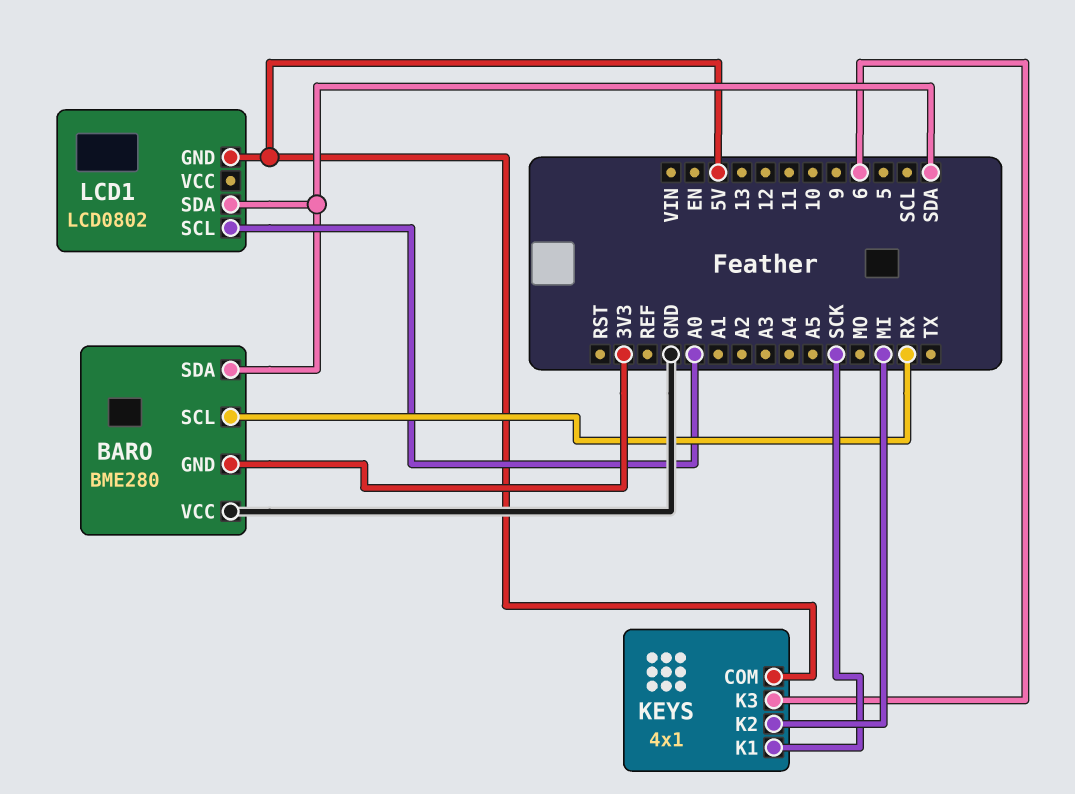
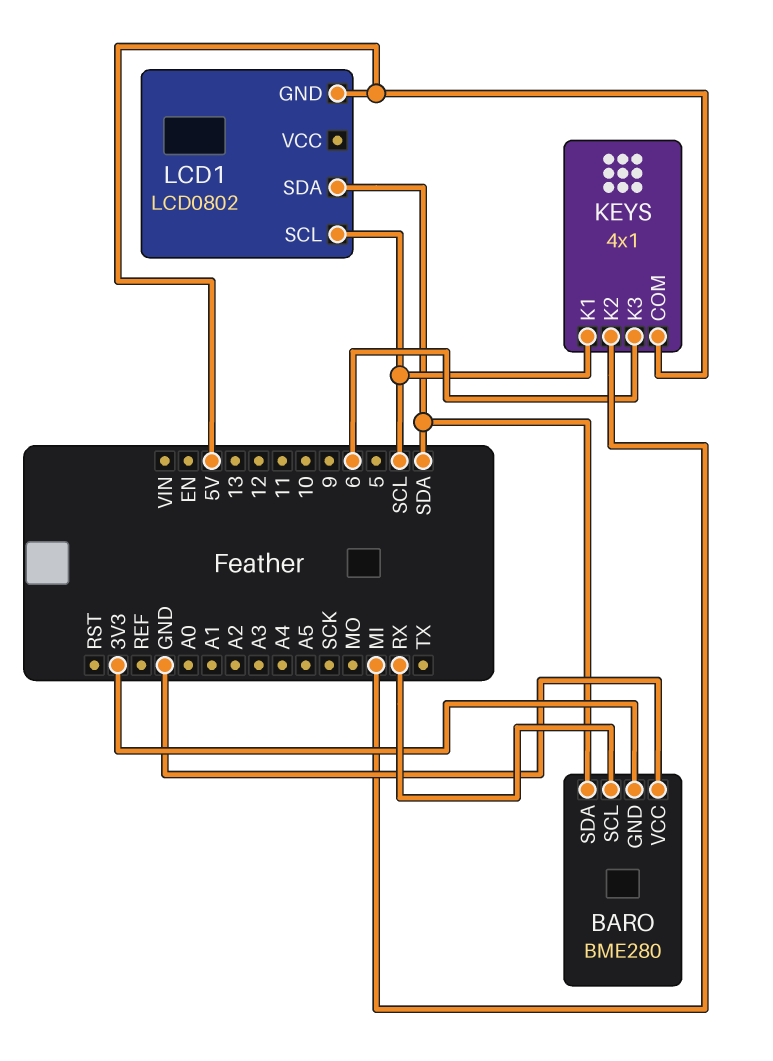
KEYS pin K1: SCK -> SCL
LCD1 pin SCL: A0 -> SCL

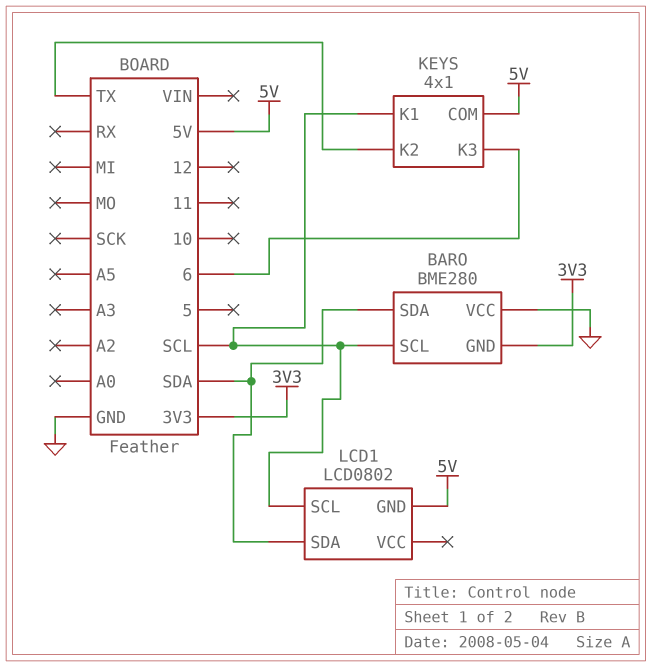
BARO pin SCL: RX -> SCL
KEYS pin K2: MI -> TX

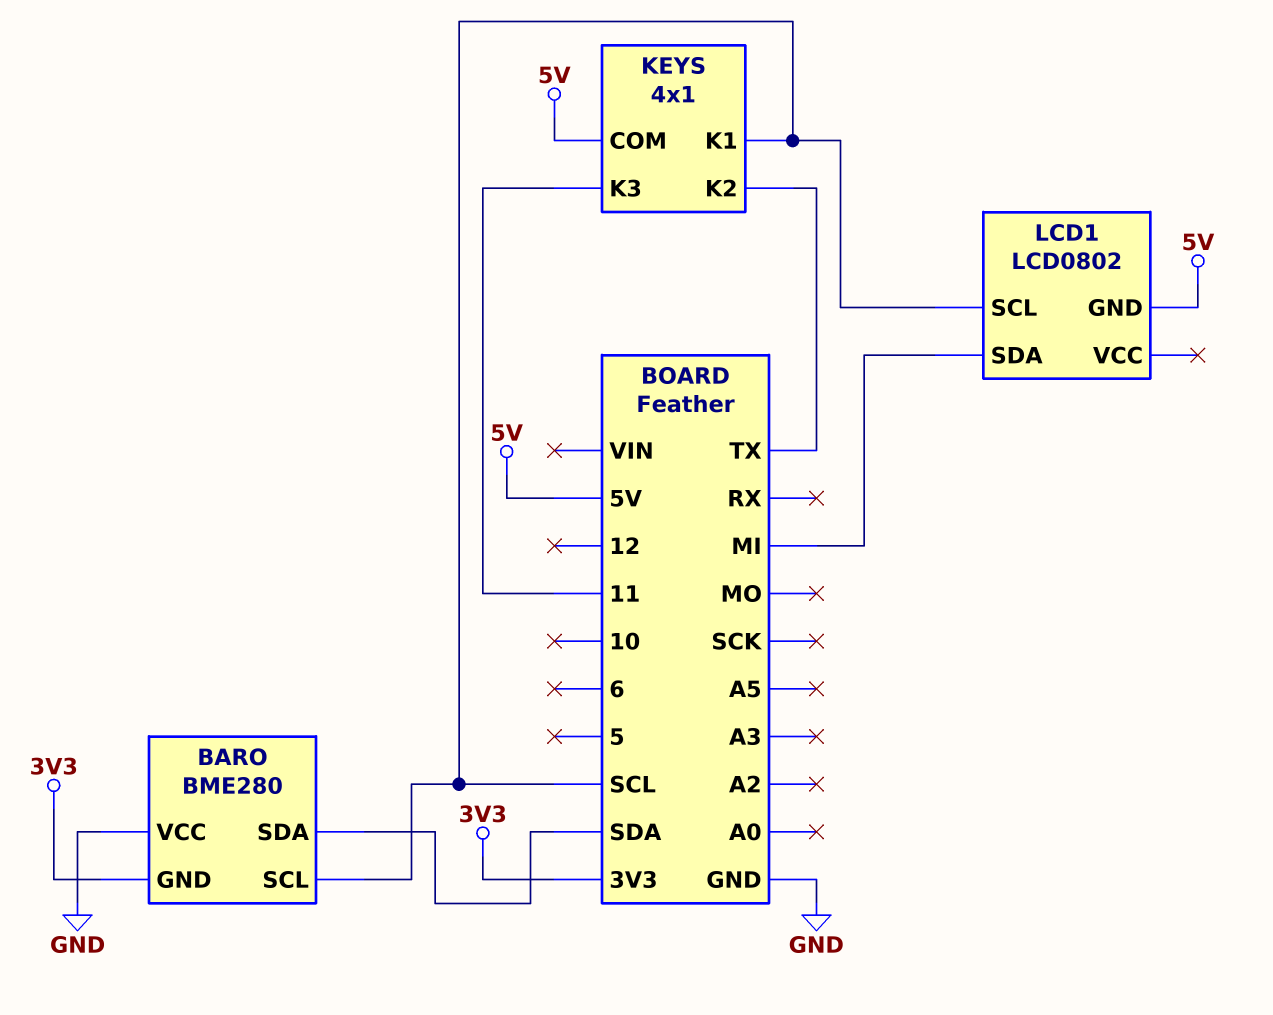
KEYS pin K3: 6 -> 11
LCD1 pin SDA: SDA -> MI

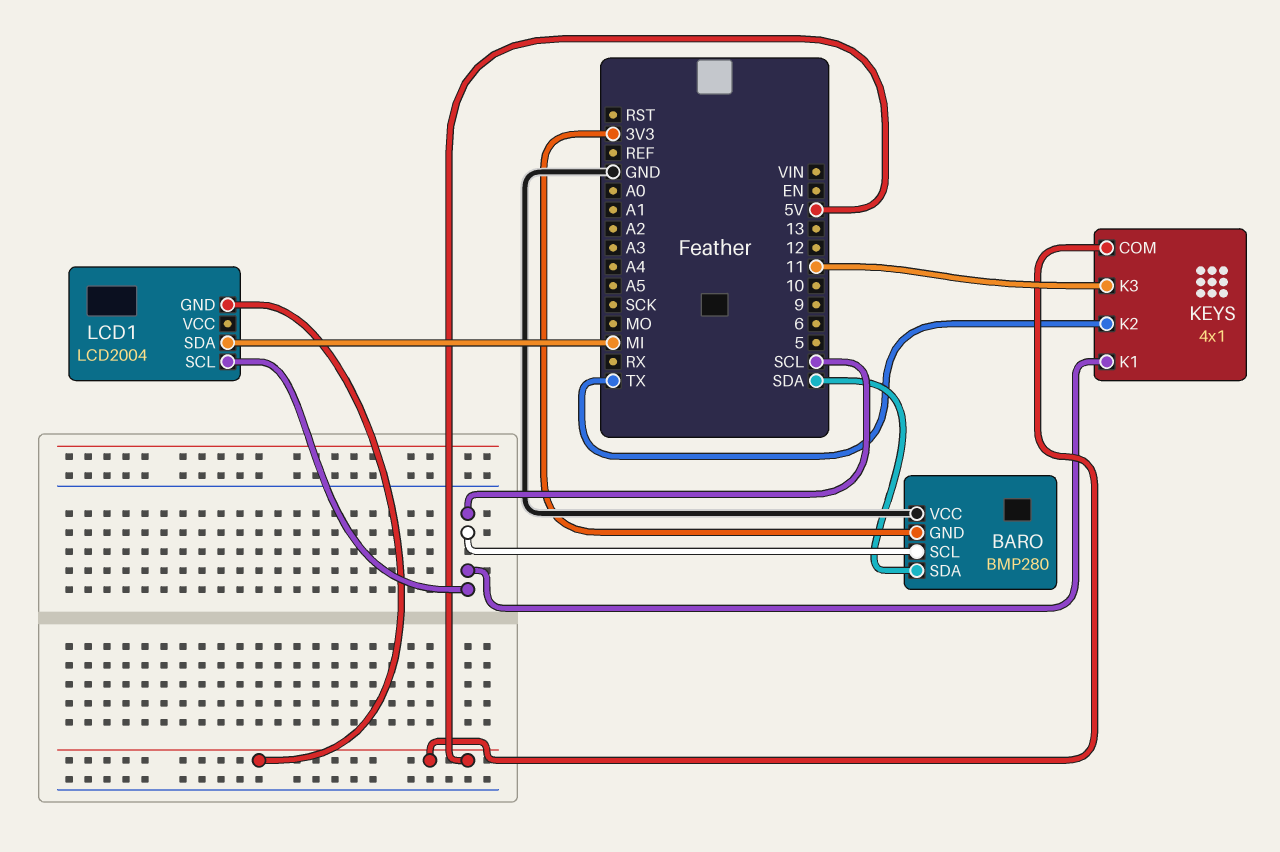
BARO: BME280 -> BMP280
LCD1: LCD0802 -> LCD2004

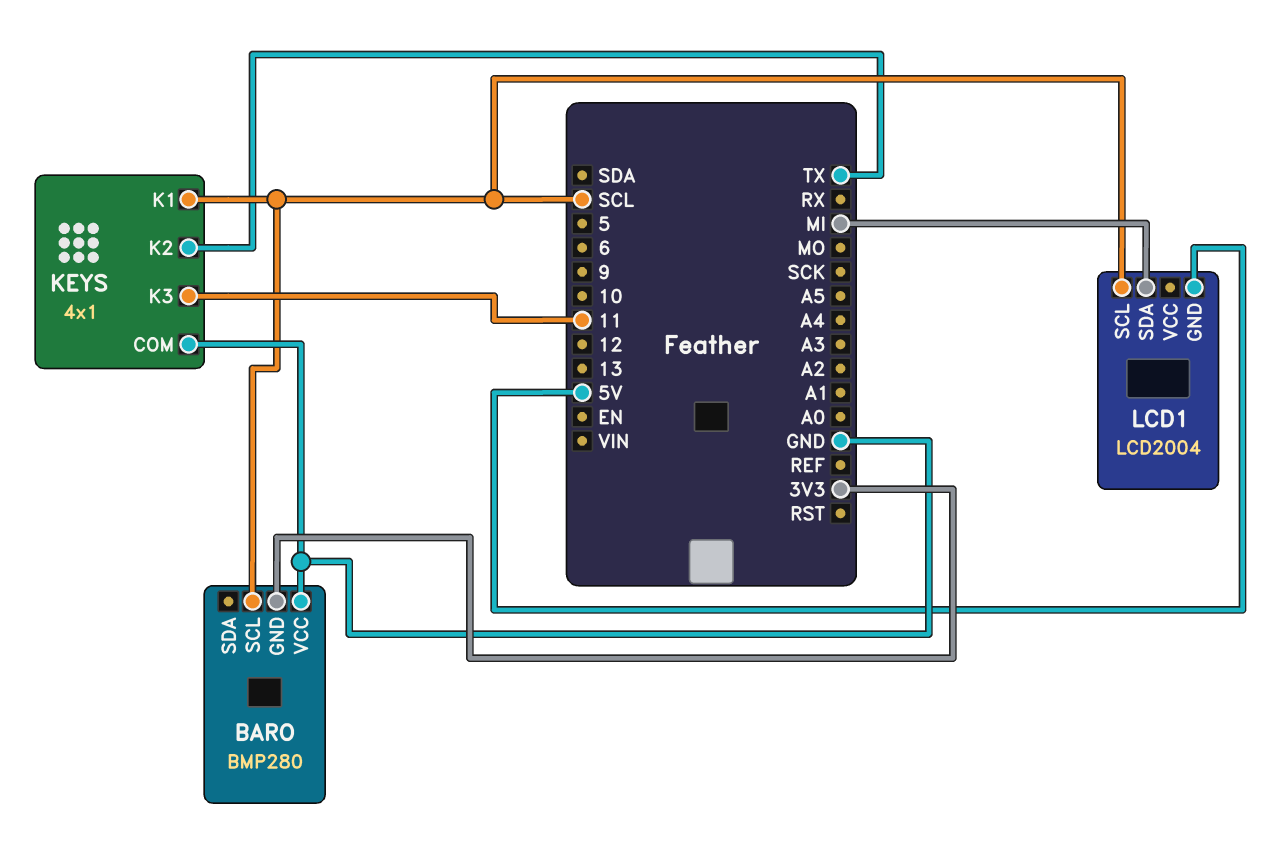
BARO pin SDA: SDA -> none
KEYS pin COM: 5V -> GND

